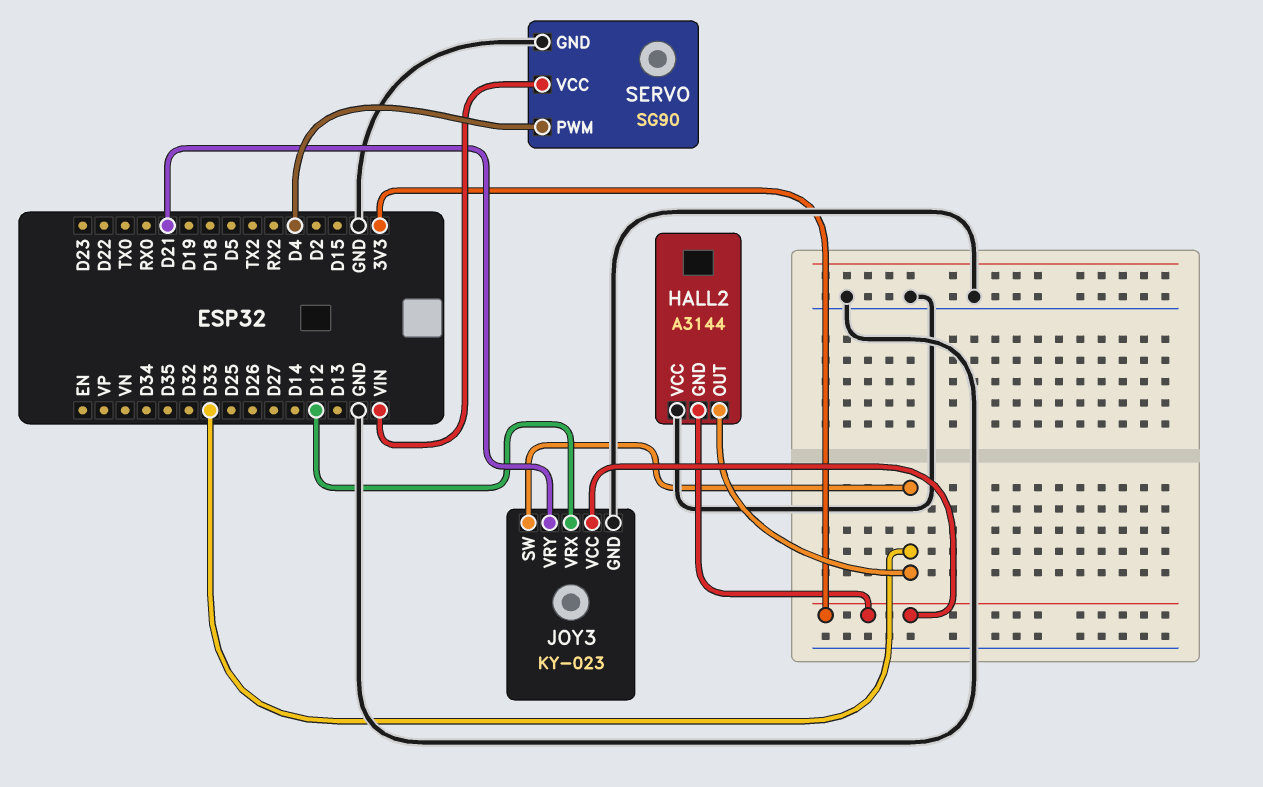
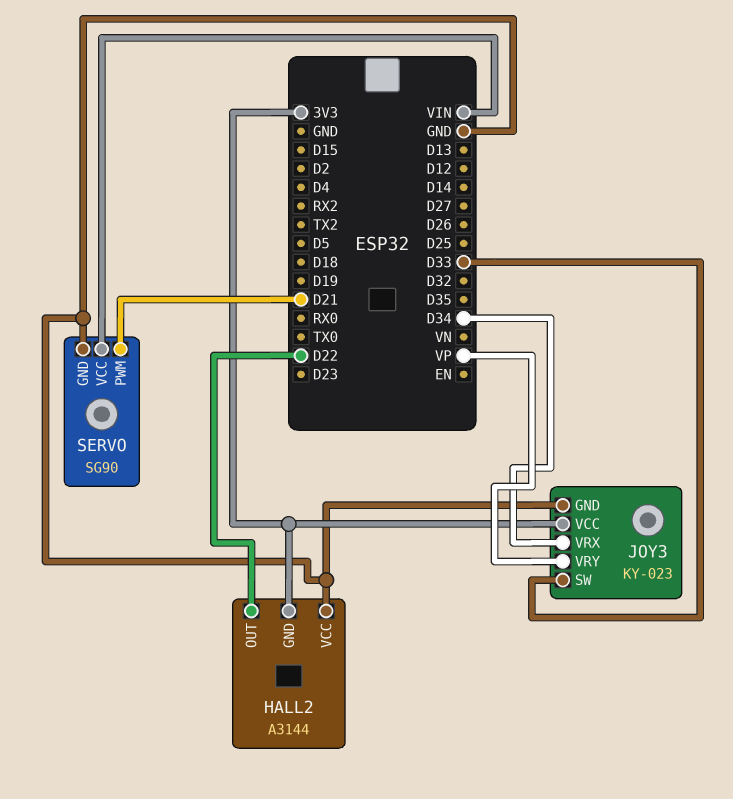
HALL2 pin OUT: D33 -> D22
JOY3 pin VRX: D12 -> D34
JOY3 pin VRY: D21 -> VP
SERVO pin PWM: D4 -> D21

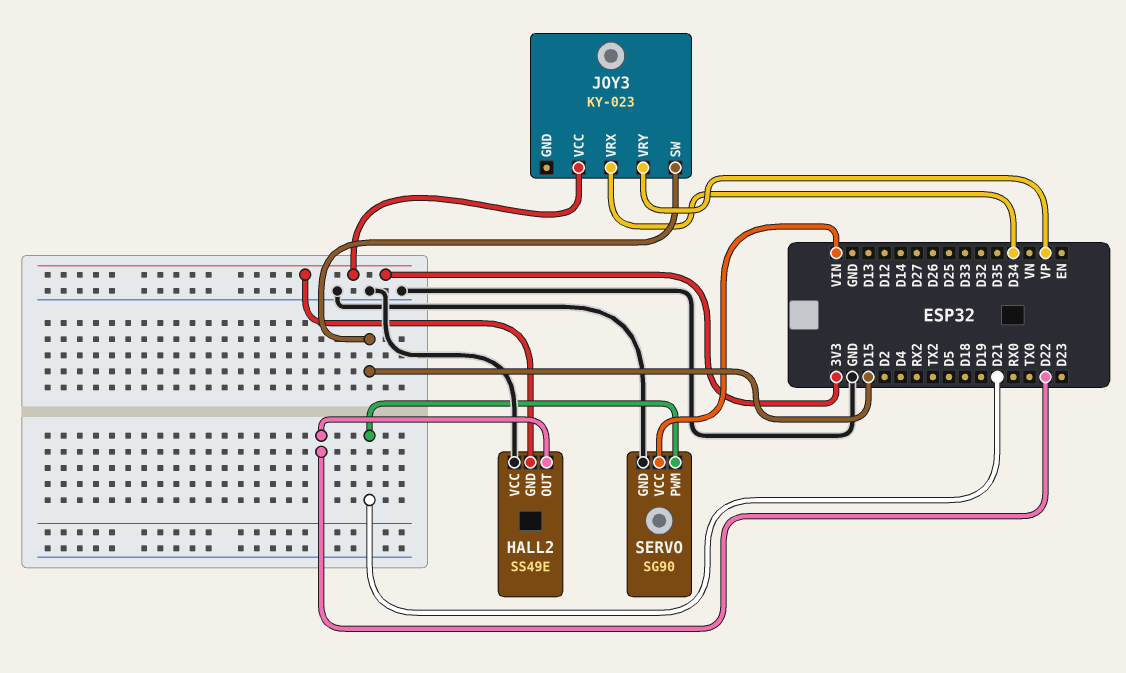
HALL2: A3144 -> SS49E
JOY3 pin GND: GND -> none
JOY3 pin SW: D33 -> D15

